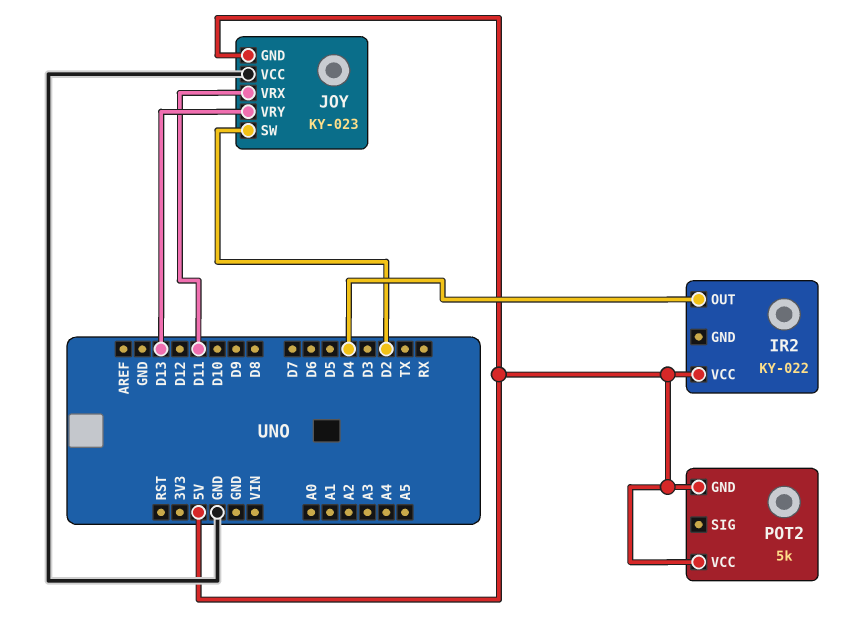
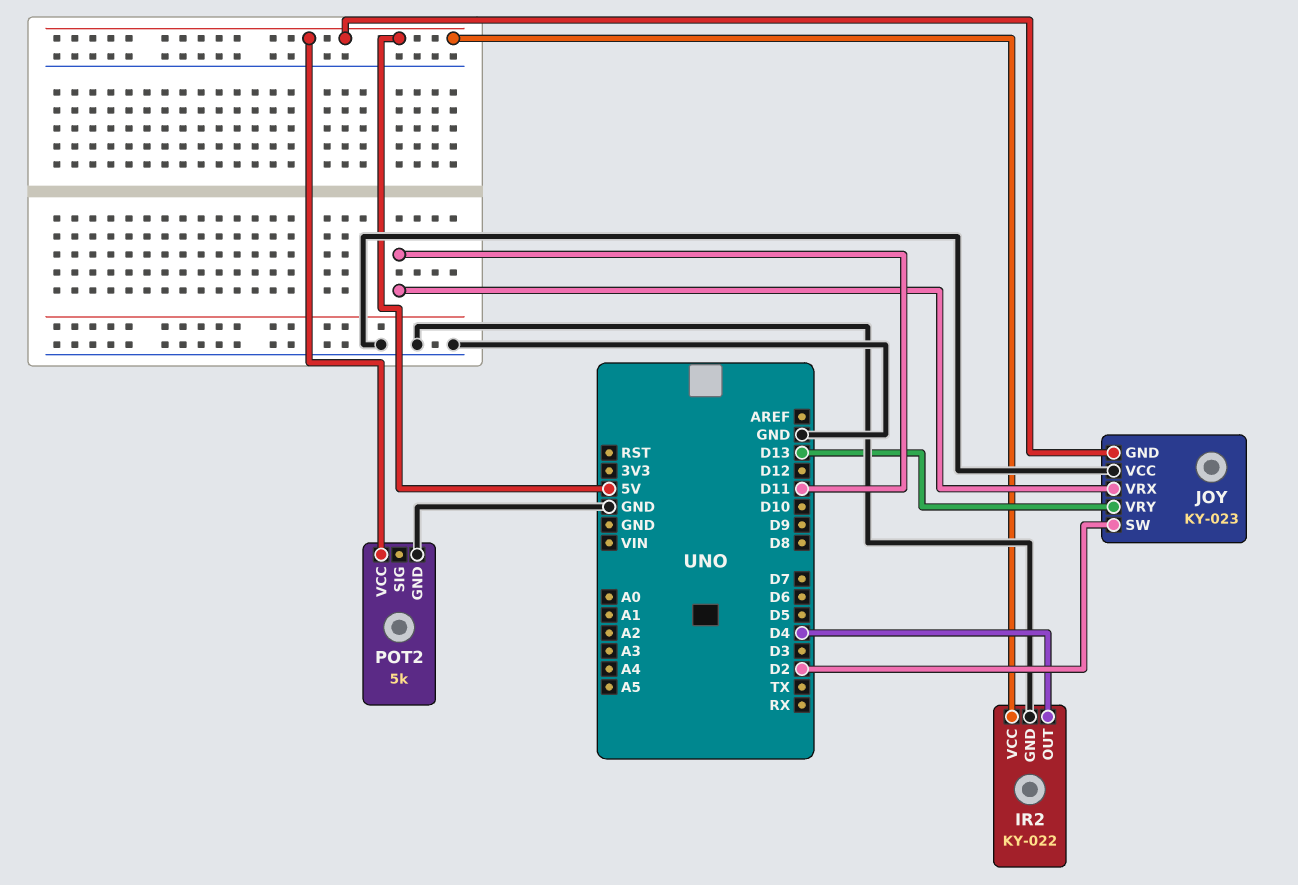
IR2 pin GND: none -> GND
POT2 pin GND: 5V -> GND

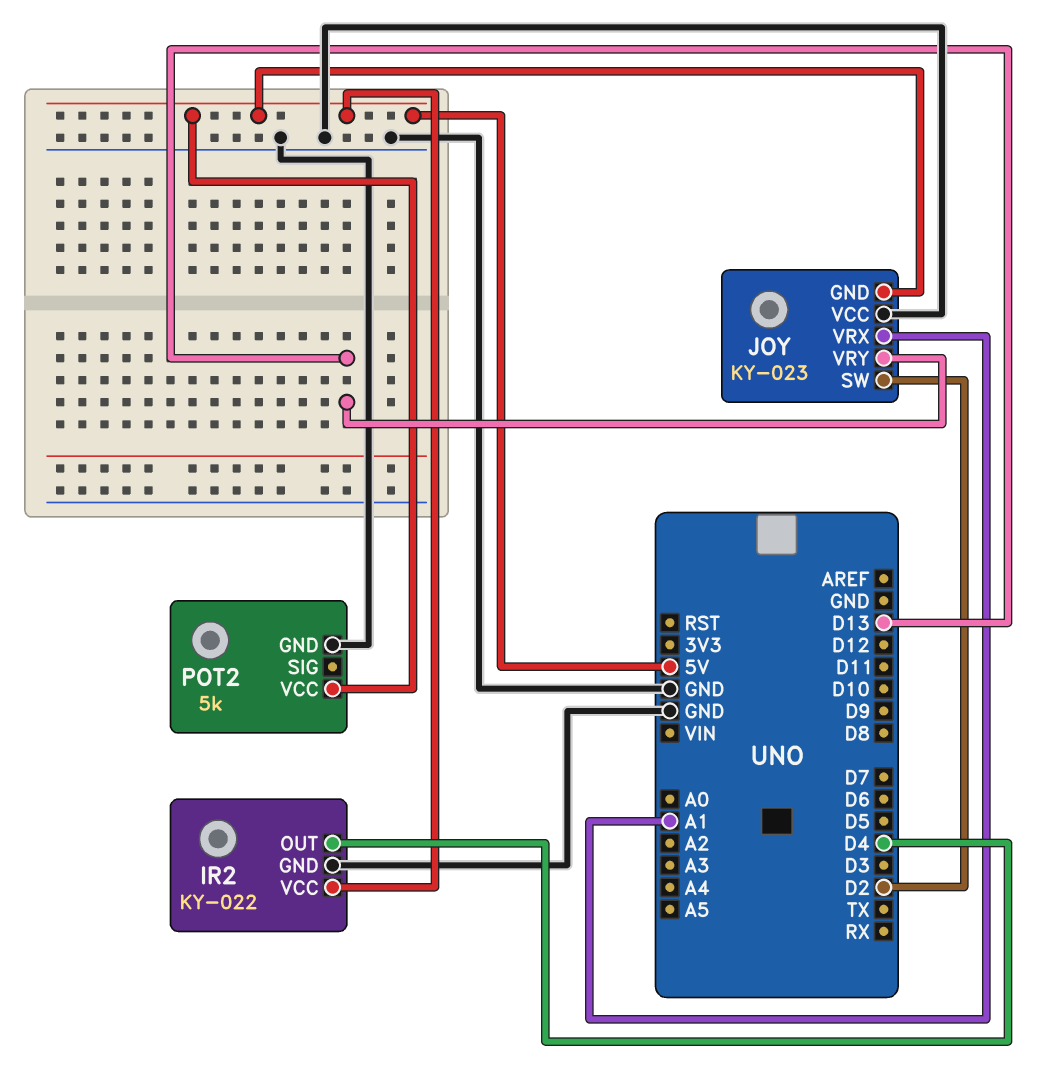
JOY pin VRX: D11 -> A1

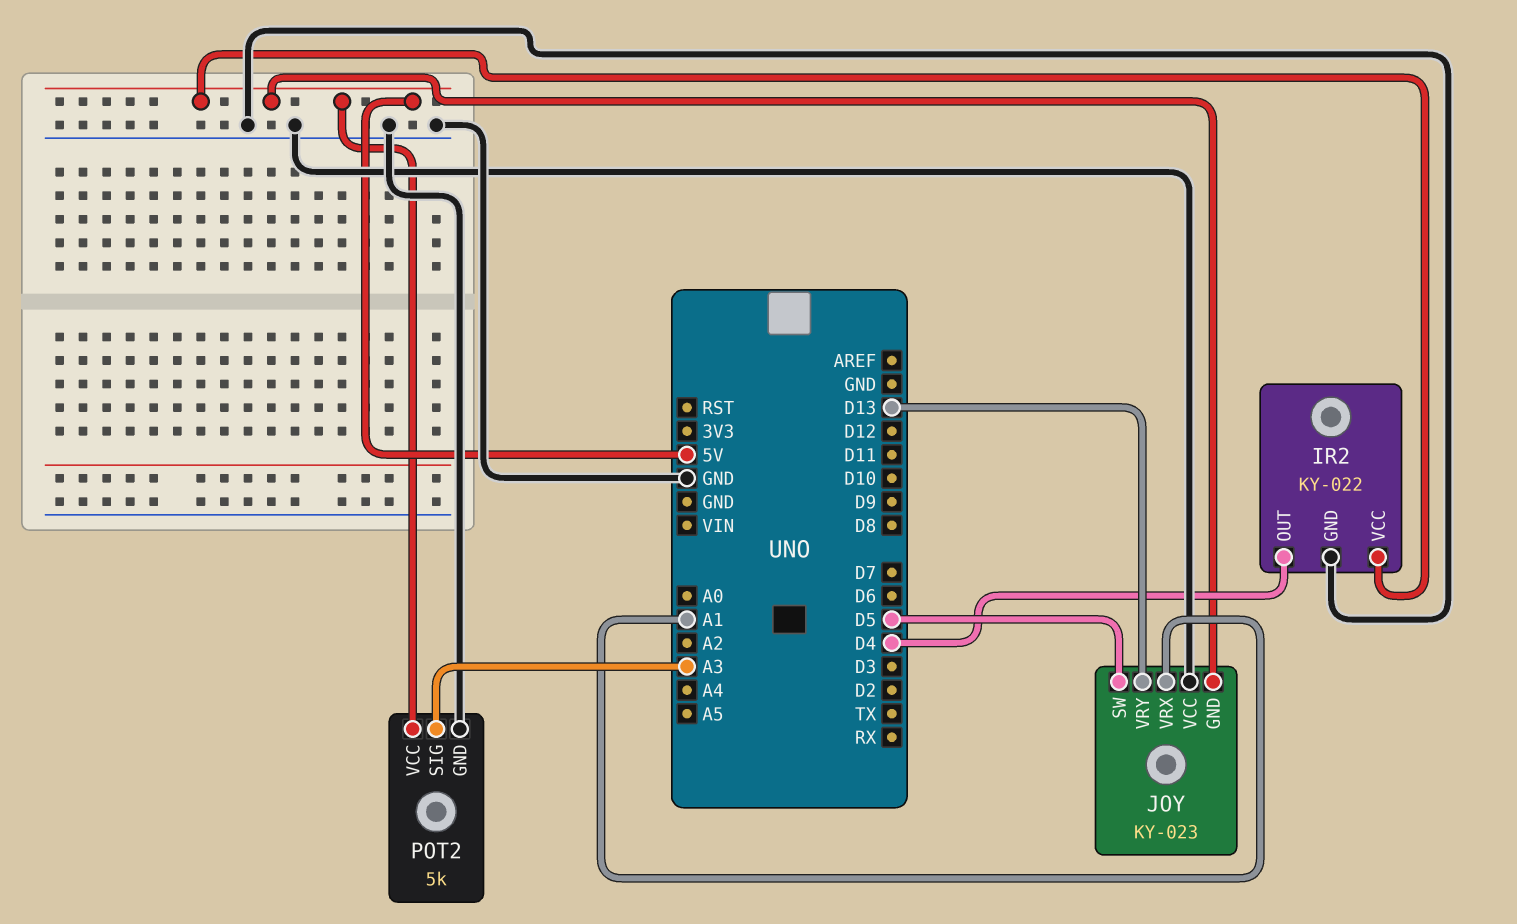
JOY pin SW: D2 -> D5
POT2 pin SIG: none -> A3

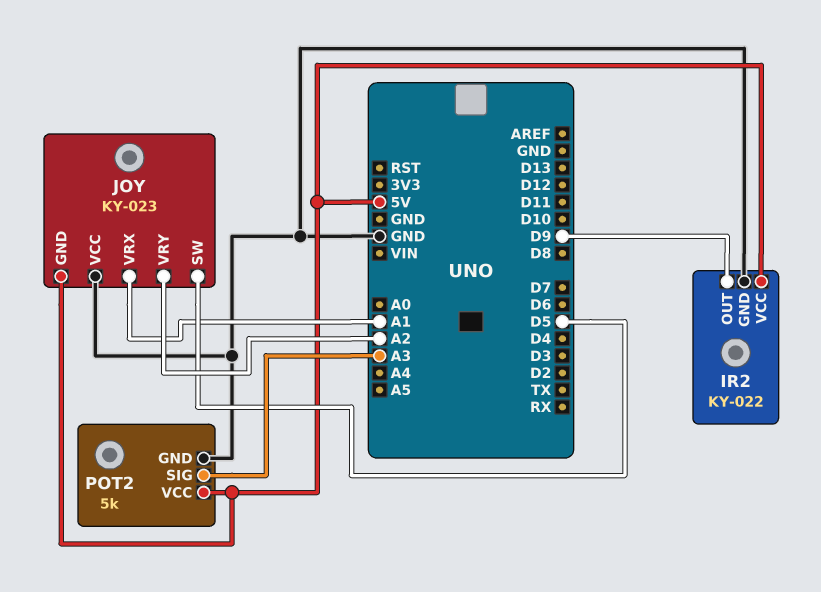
IR2 pin OUT: D4 -> D9
JOY pin VRY: D13 -> A2

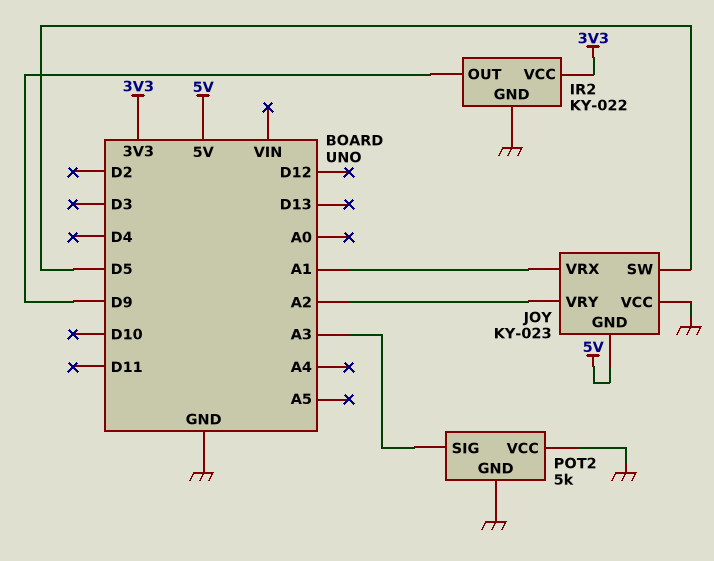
IR2 pin VCC: 5V -> 3V3
POT2 pin VCC: 5V -> GND

